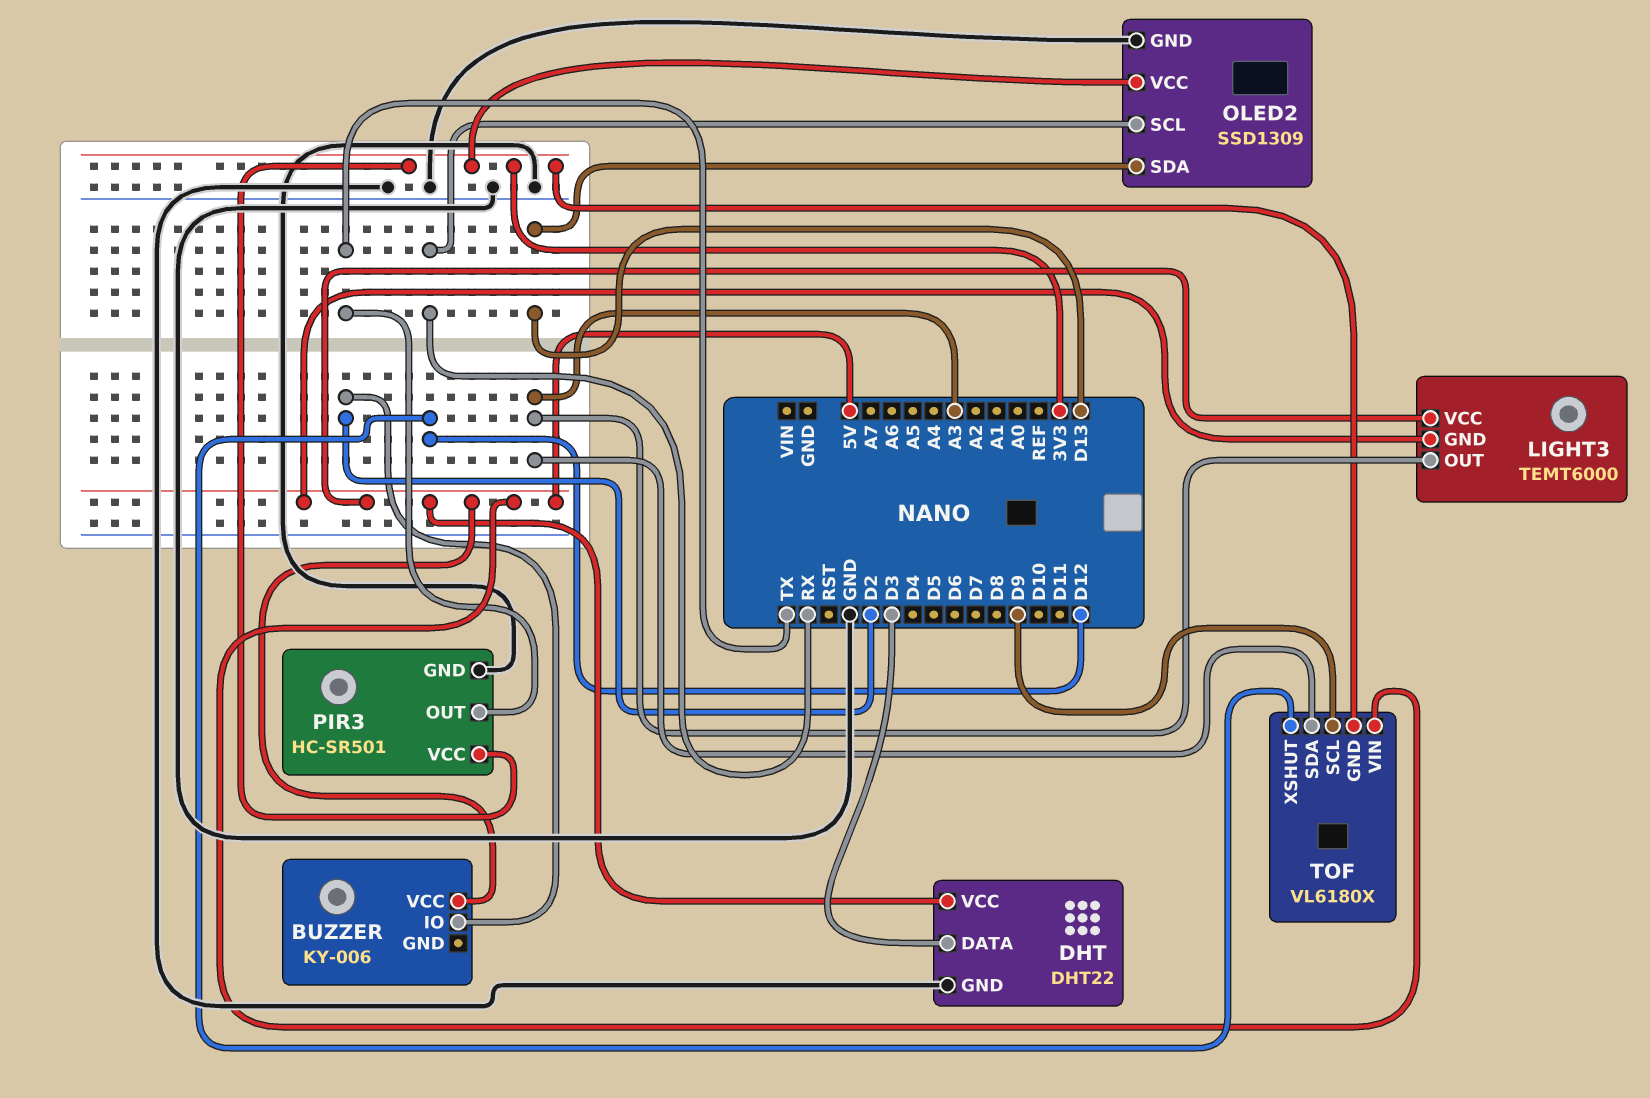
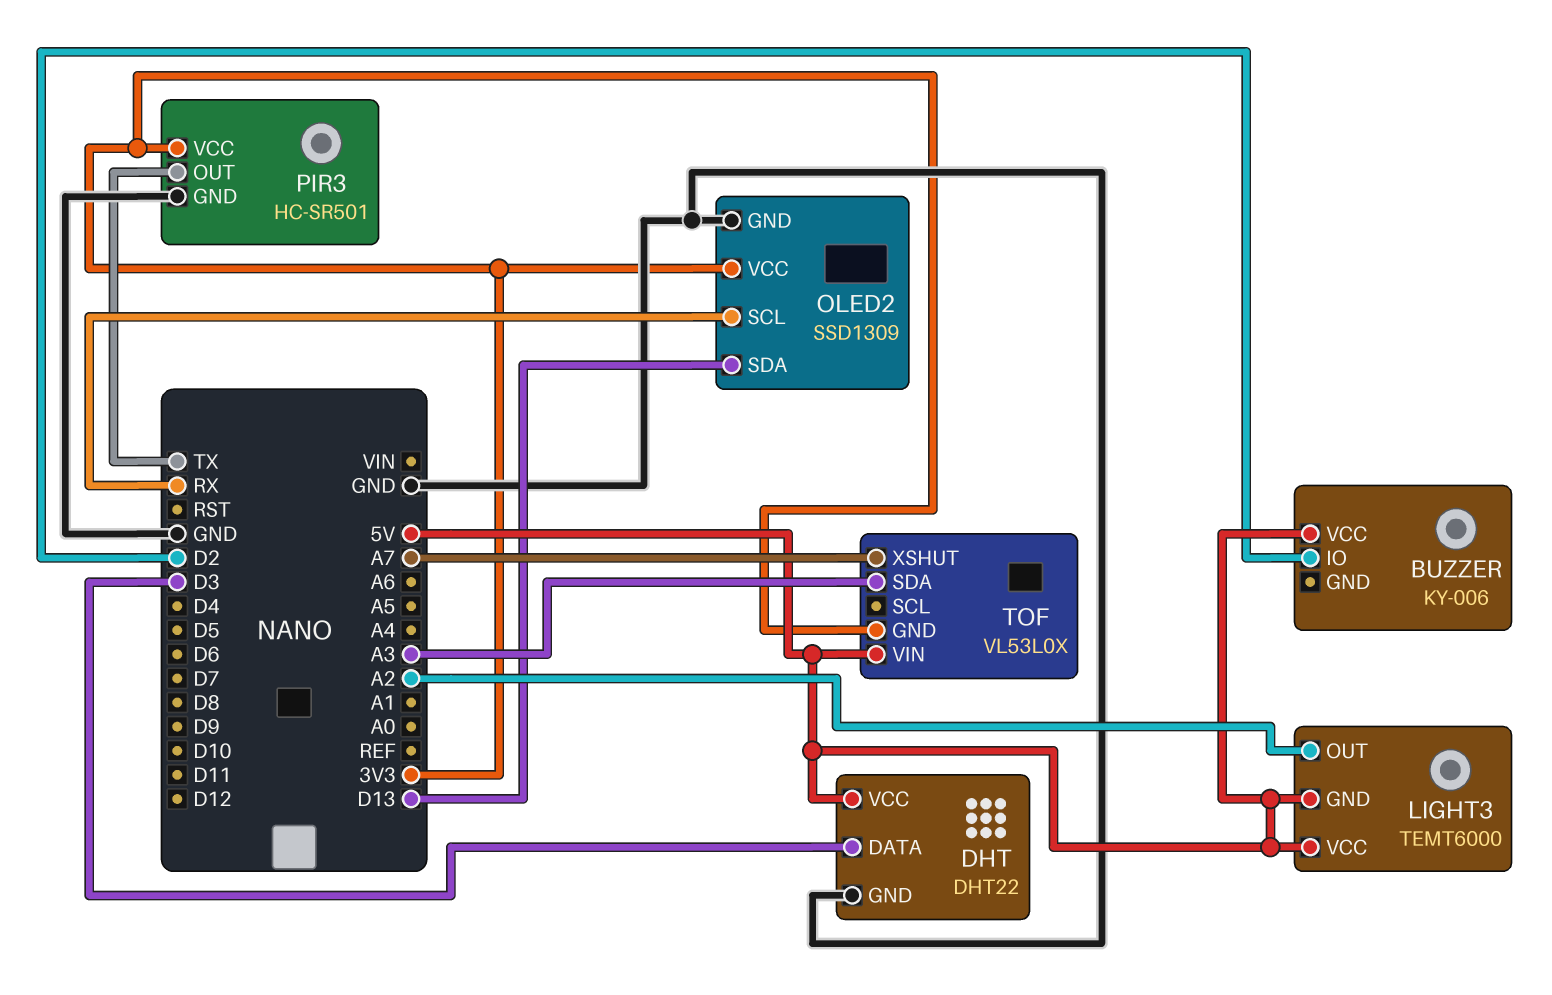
LIGHT3 pin OUT: A3 -> A2
TOF: VL6180X -> VL53L0X
TOF pin SCL: D9 -> none
TOF pin XSHUT: D12 -> A7

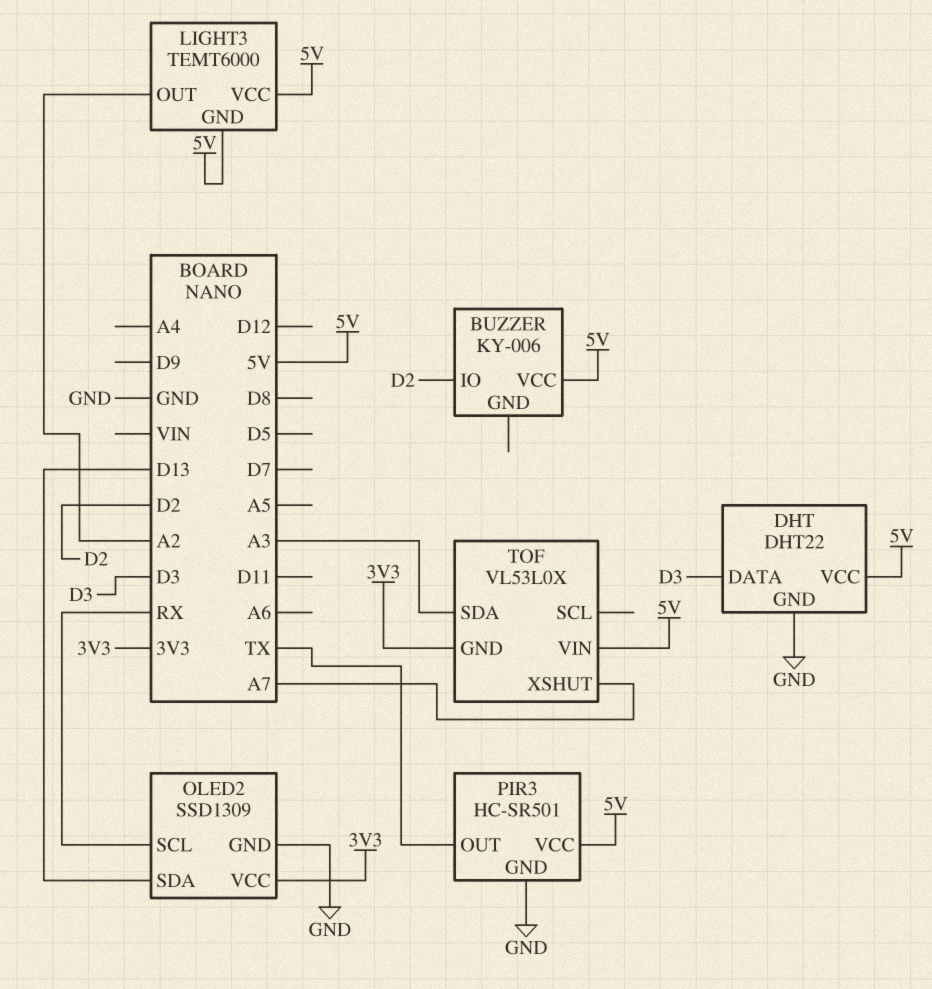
PIR3 pin VCC: 3V3 -> 5V

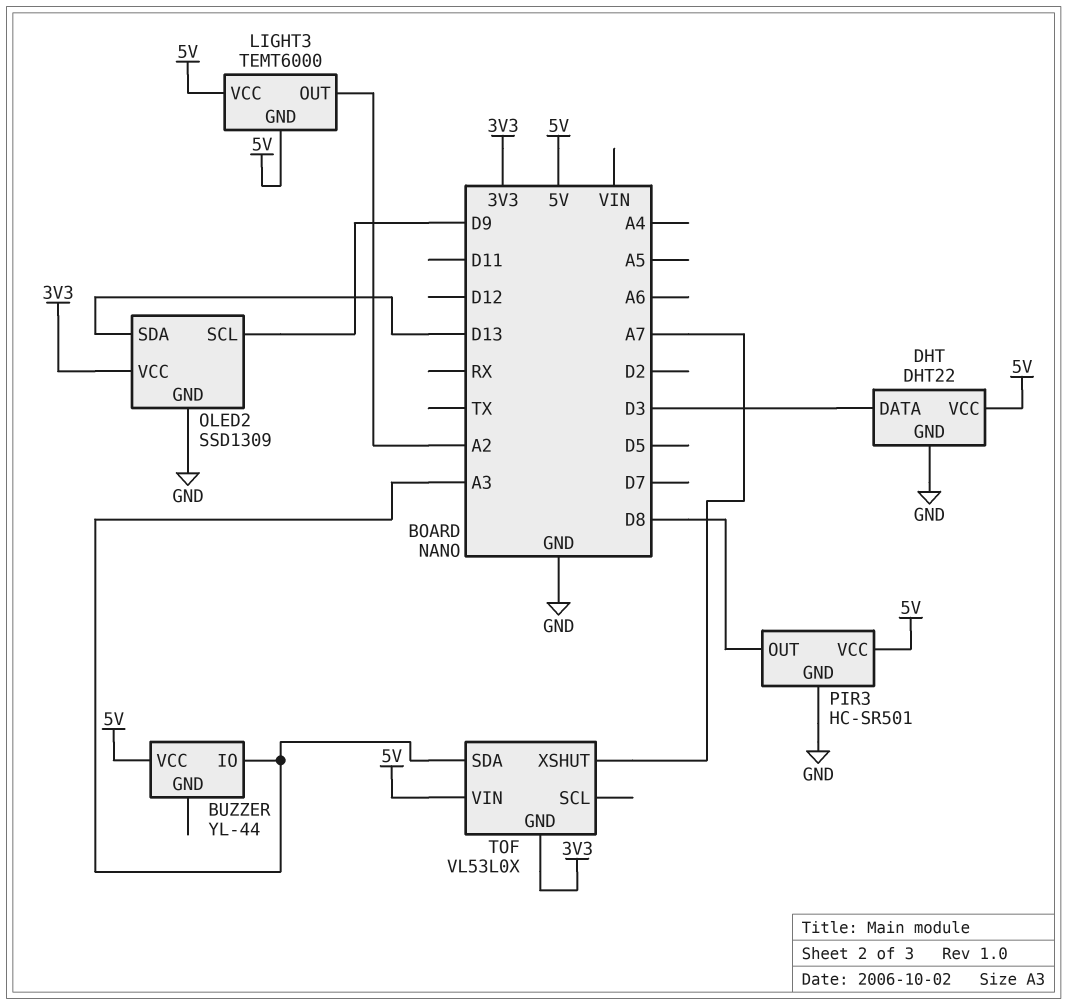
BUZZER: KY-006 -> YL-44
BUZZER pin IO: D2 -> A3
OLED2 pin SCL: RX -> D9
PIR3 pin OUT: TX -> D8

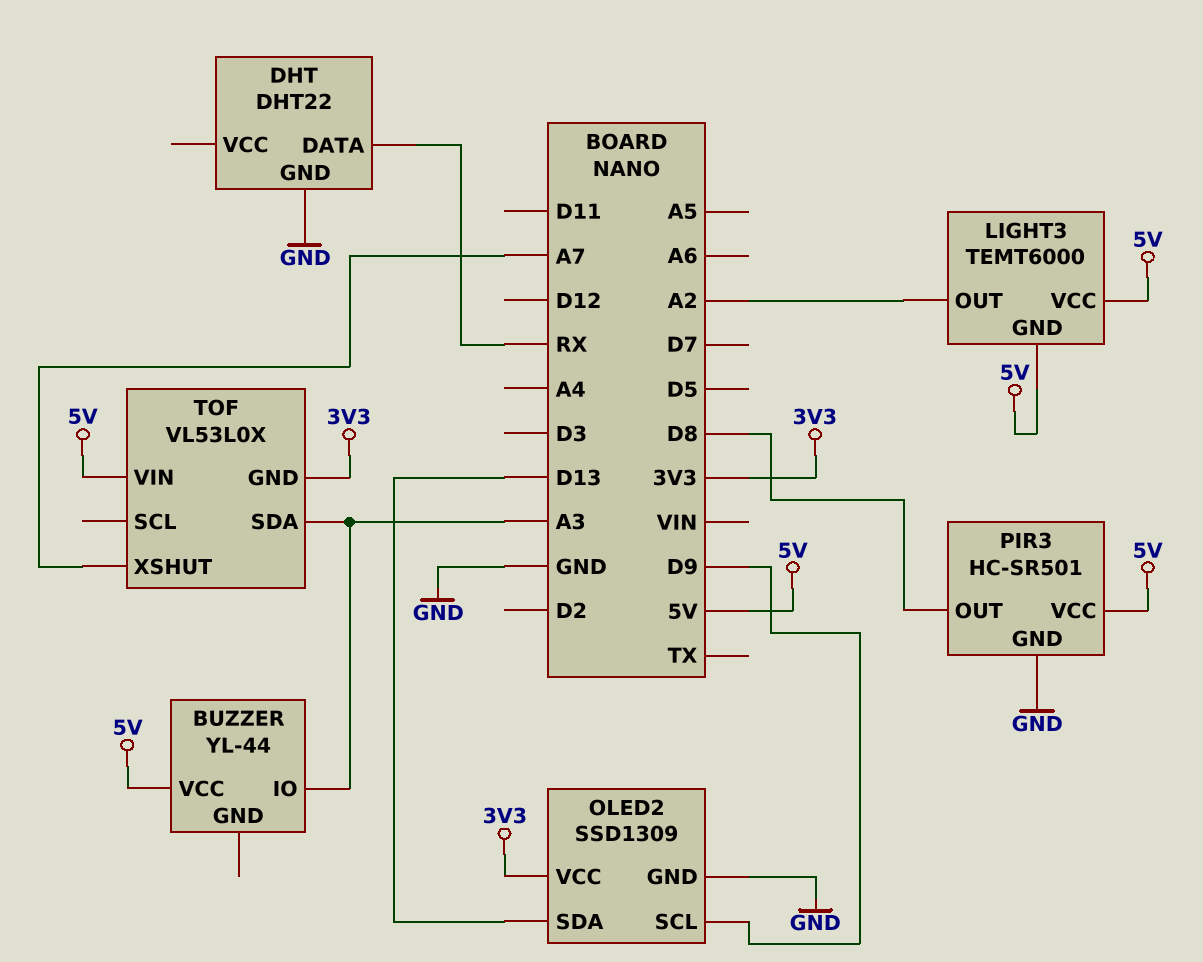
DHT pin DATA: D3 -> RX
DHT pin VCC: 5V -> none

